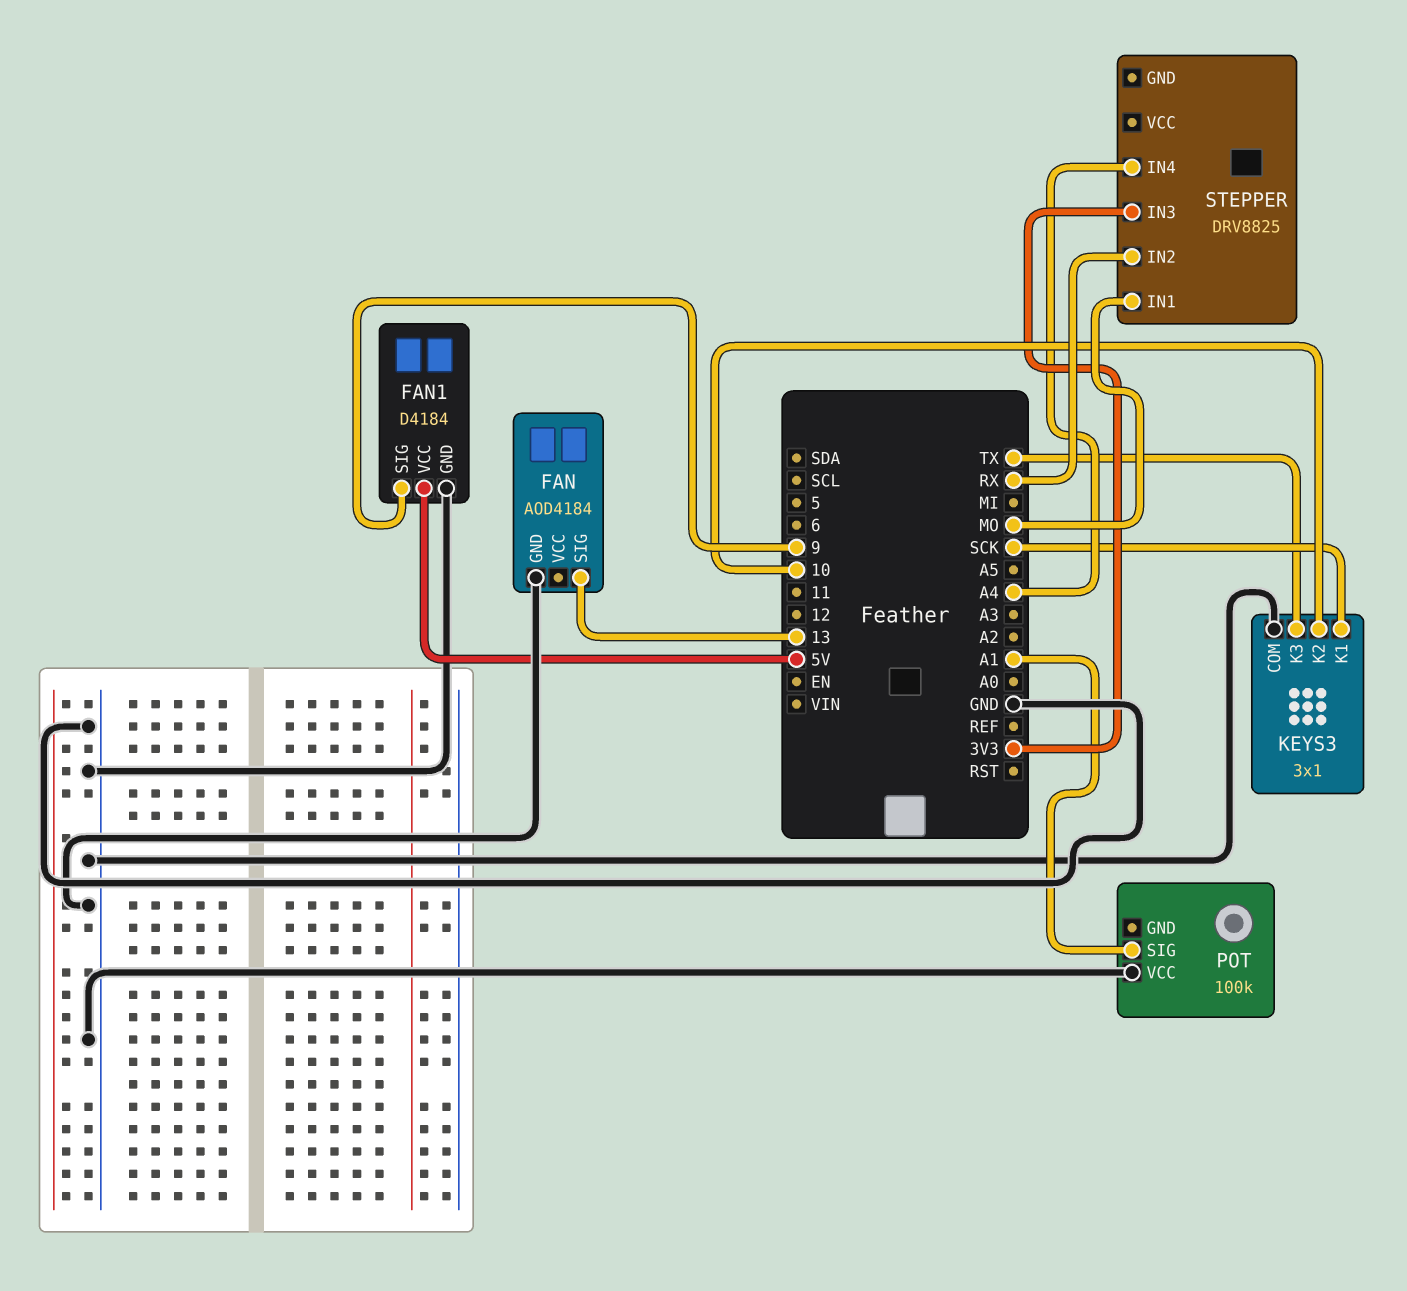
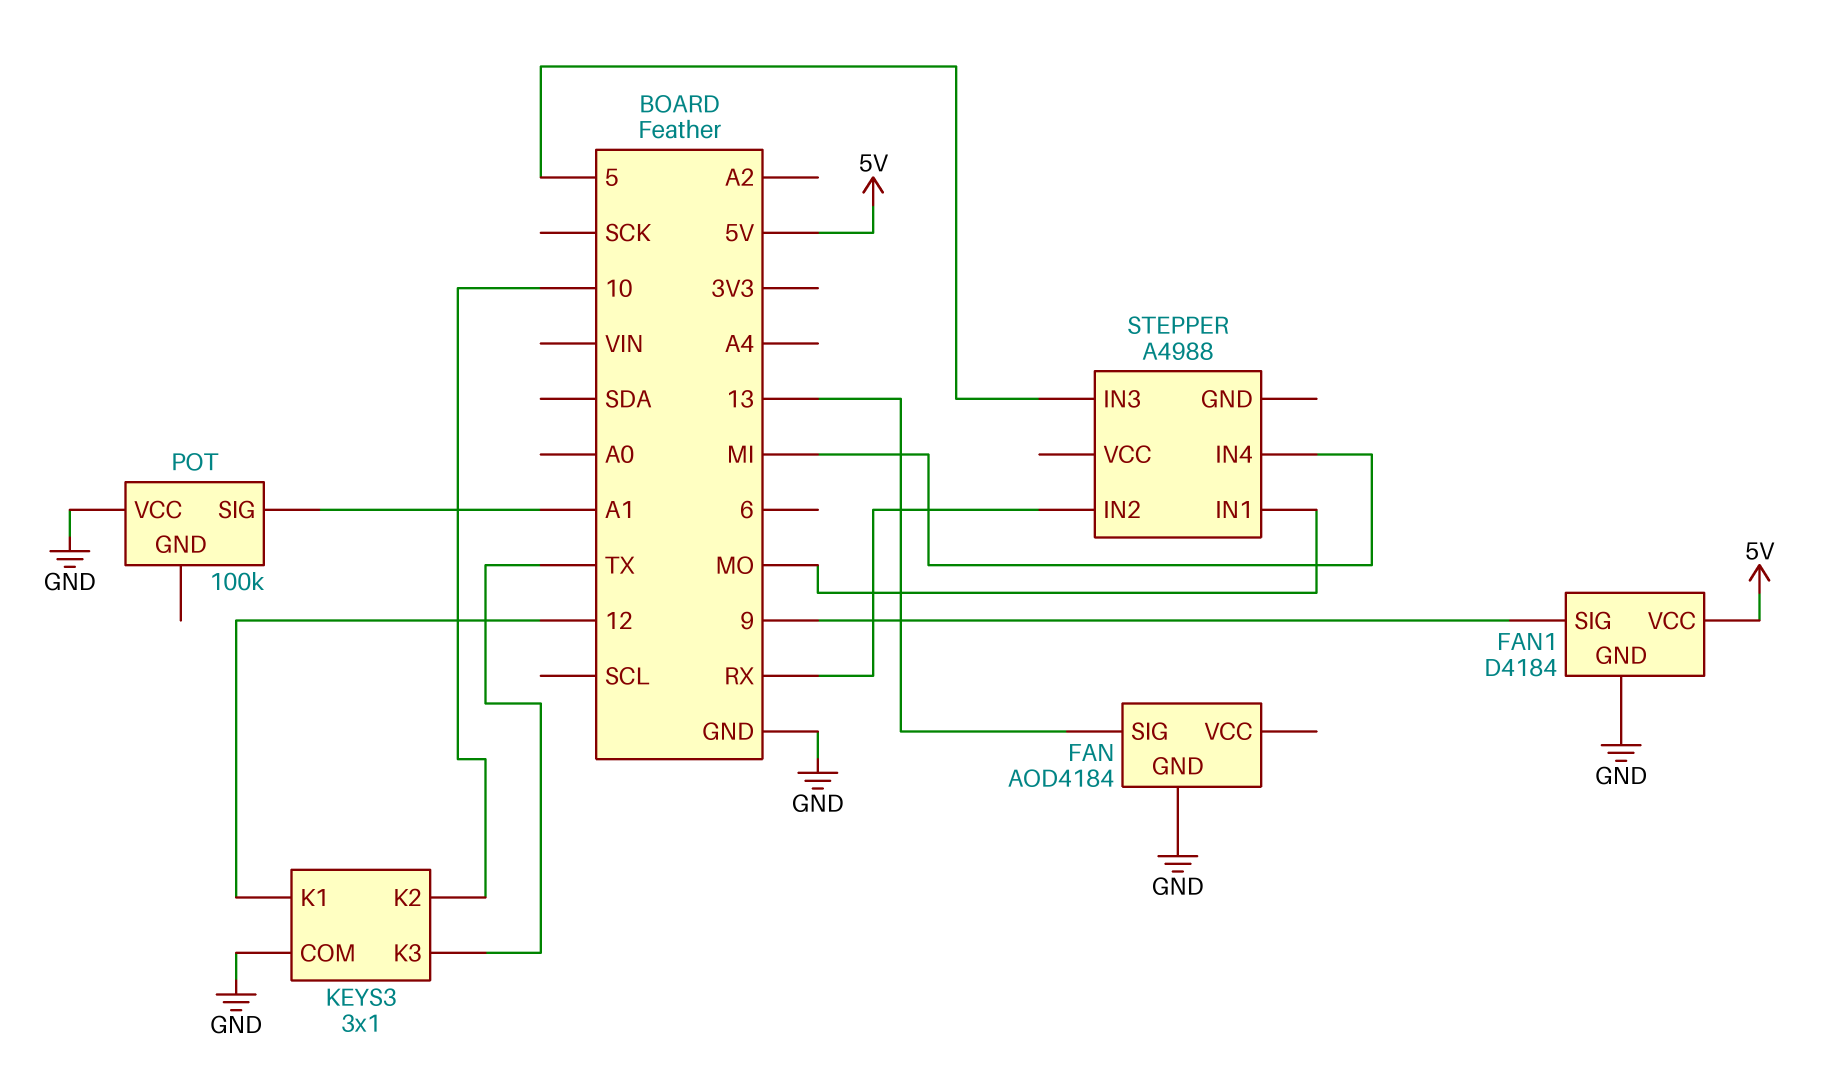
KEYS3 pin K1: SCK -> 12
STEPPER: DRV8825 -> A4988
STEPPER pin IN3: 3V3 -> 5
STEPPER pin IN4: A4 -> MI

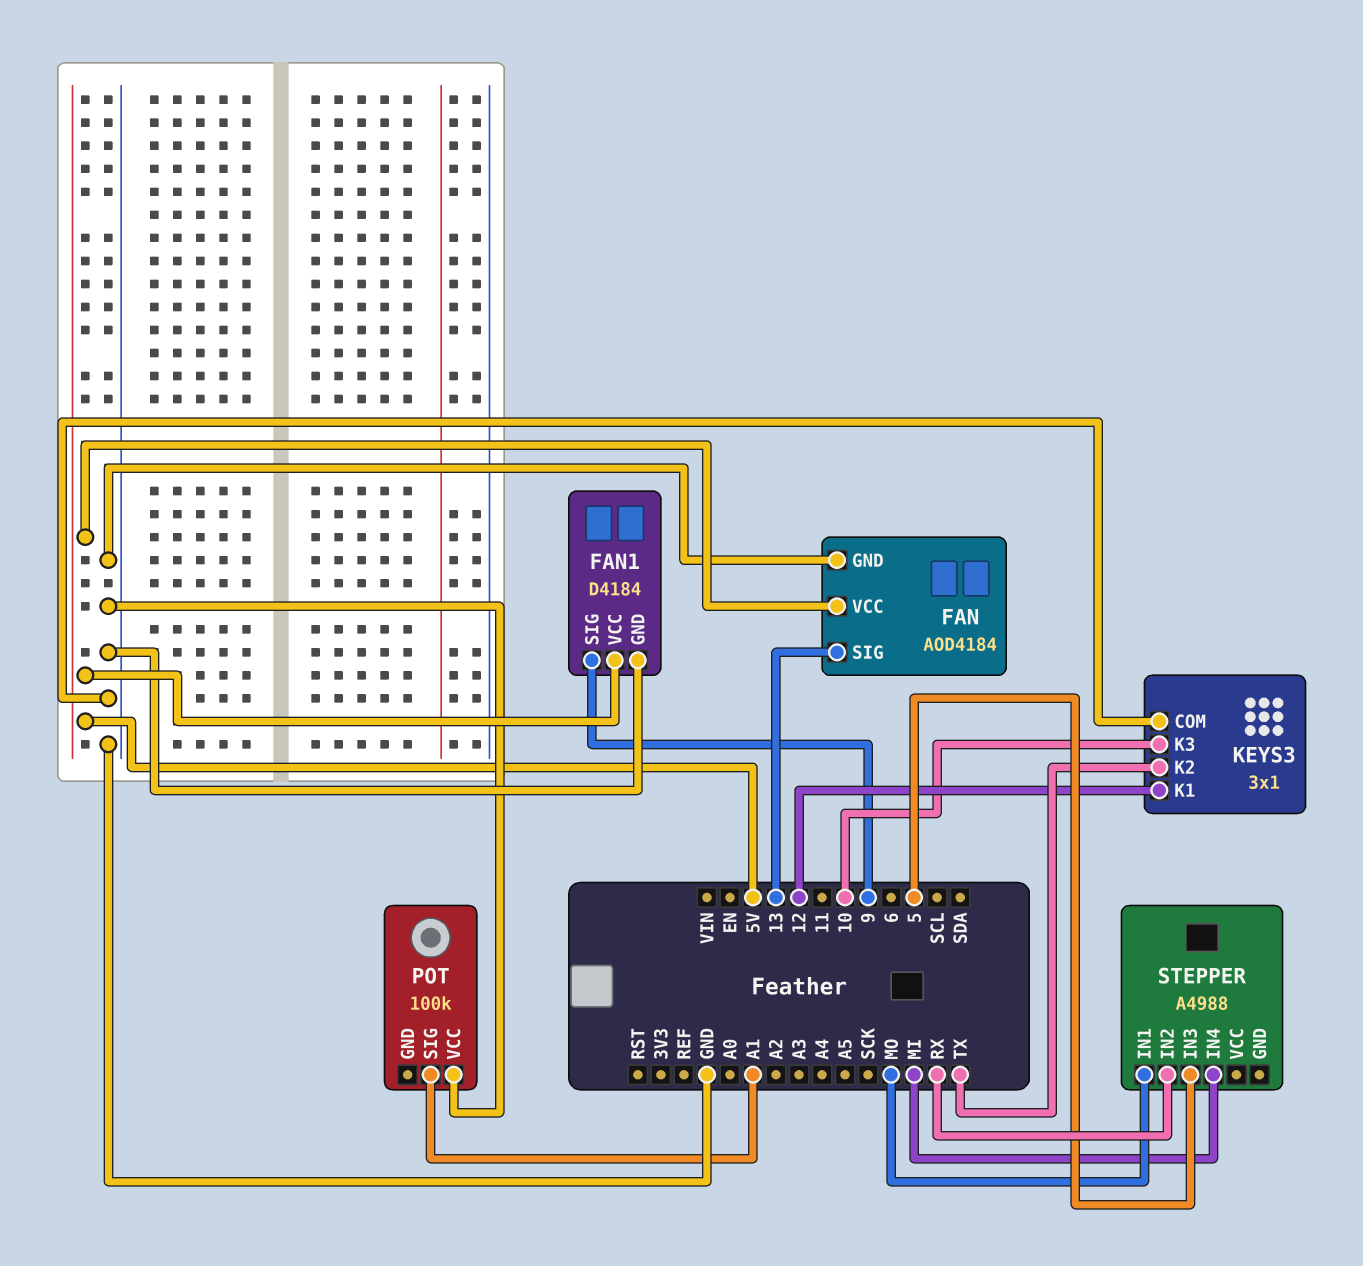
FAN pin VCC: none -> 5V
KEYS3 pin K2: 10 -> TX
KEYS3 pin K3: TX -> 10

